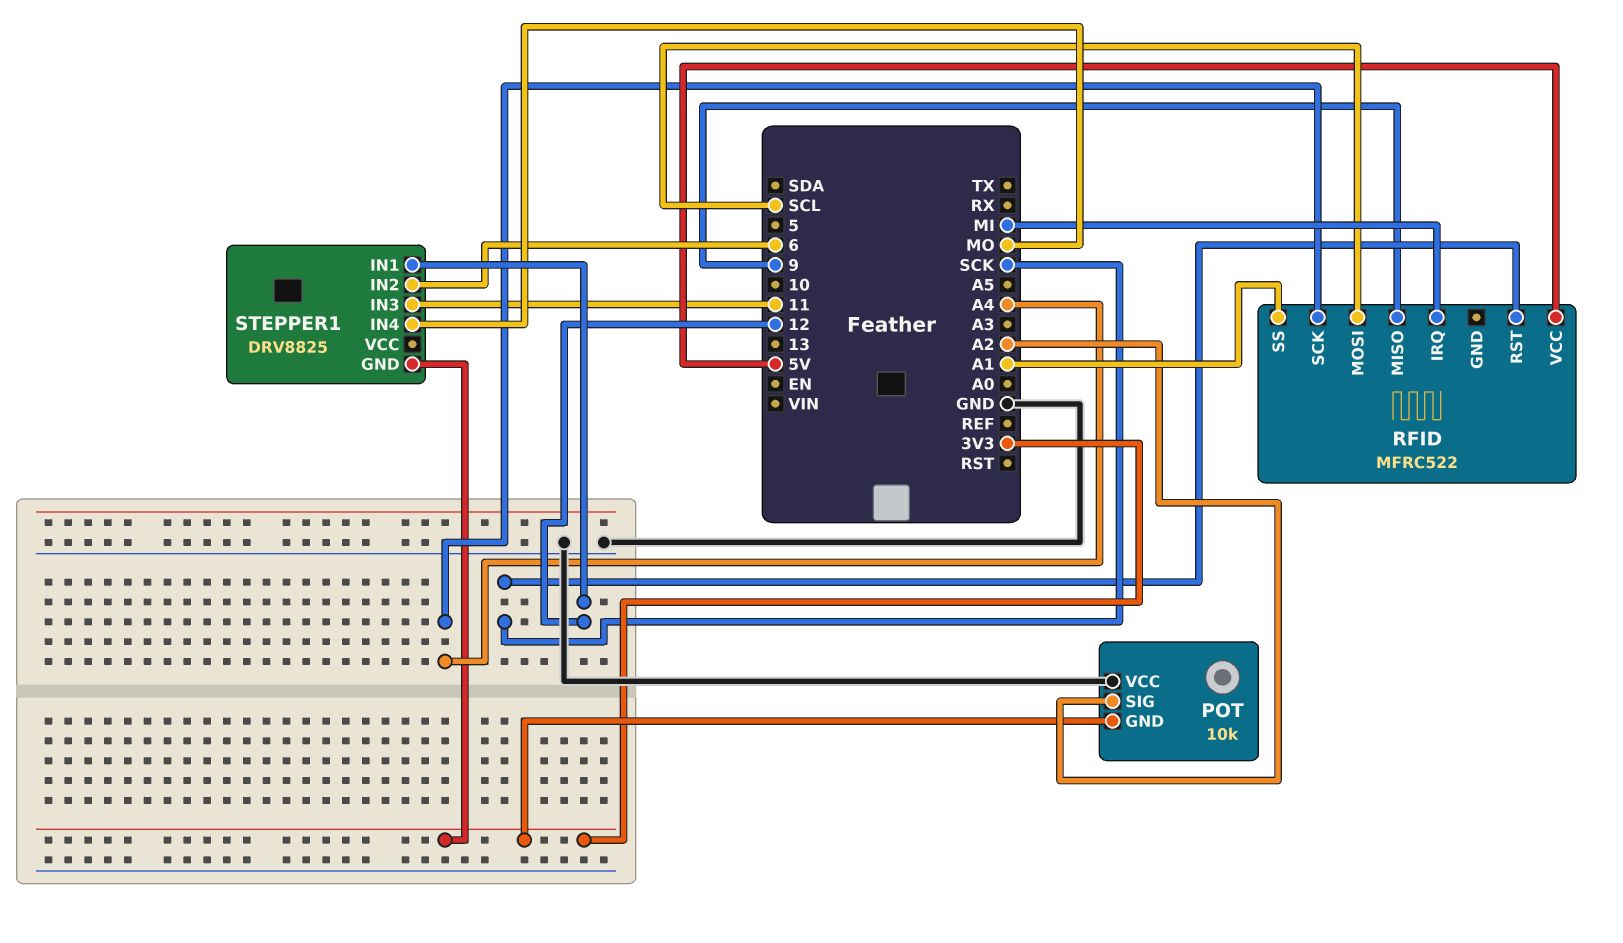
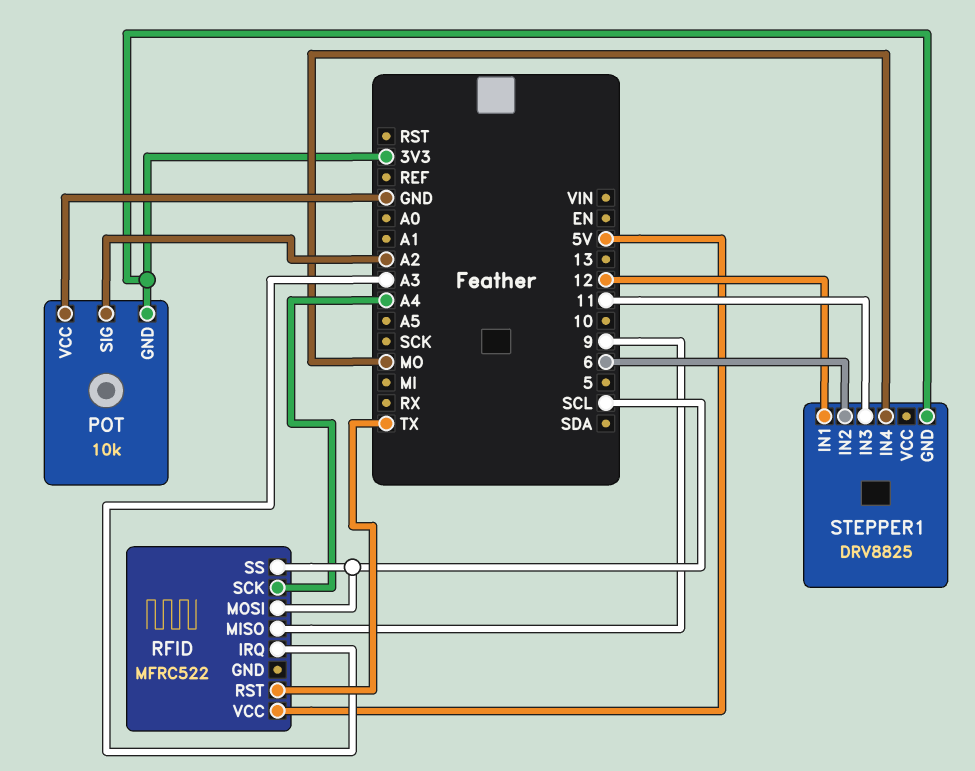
RFID pin IRQ: MI -> A3
RFID pin RST: SCK -> TX
RFID pin SS: A1 -> SCL

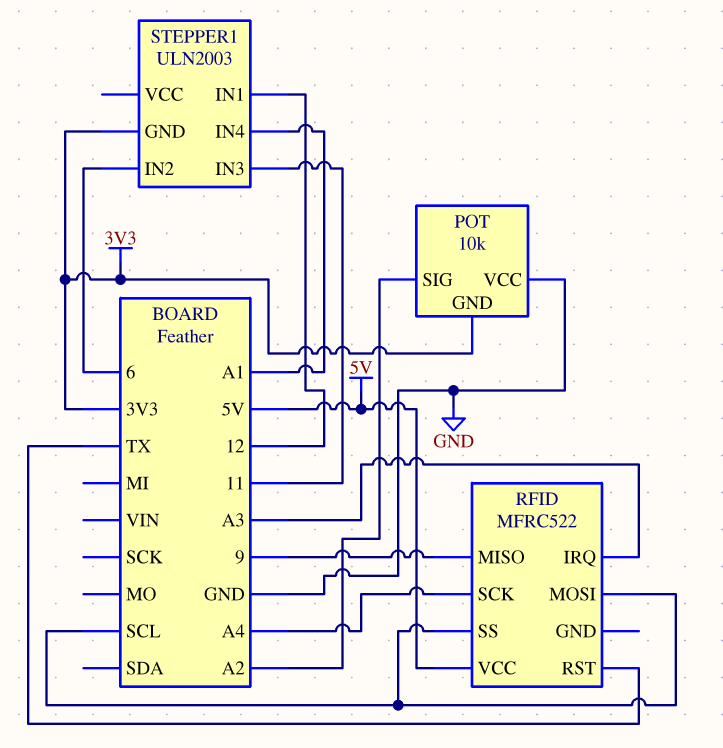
STEPPER1: DRV8825 -> ULN2003
STEPPER1 pin IN4: MO -> A1

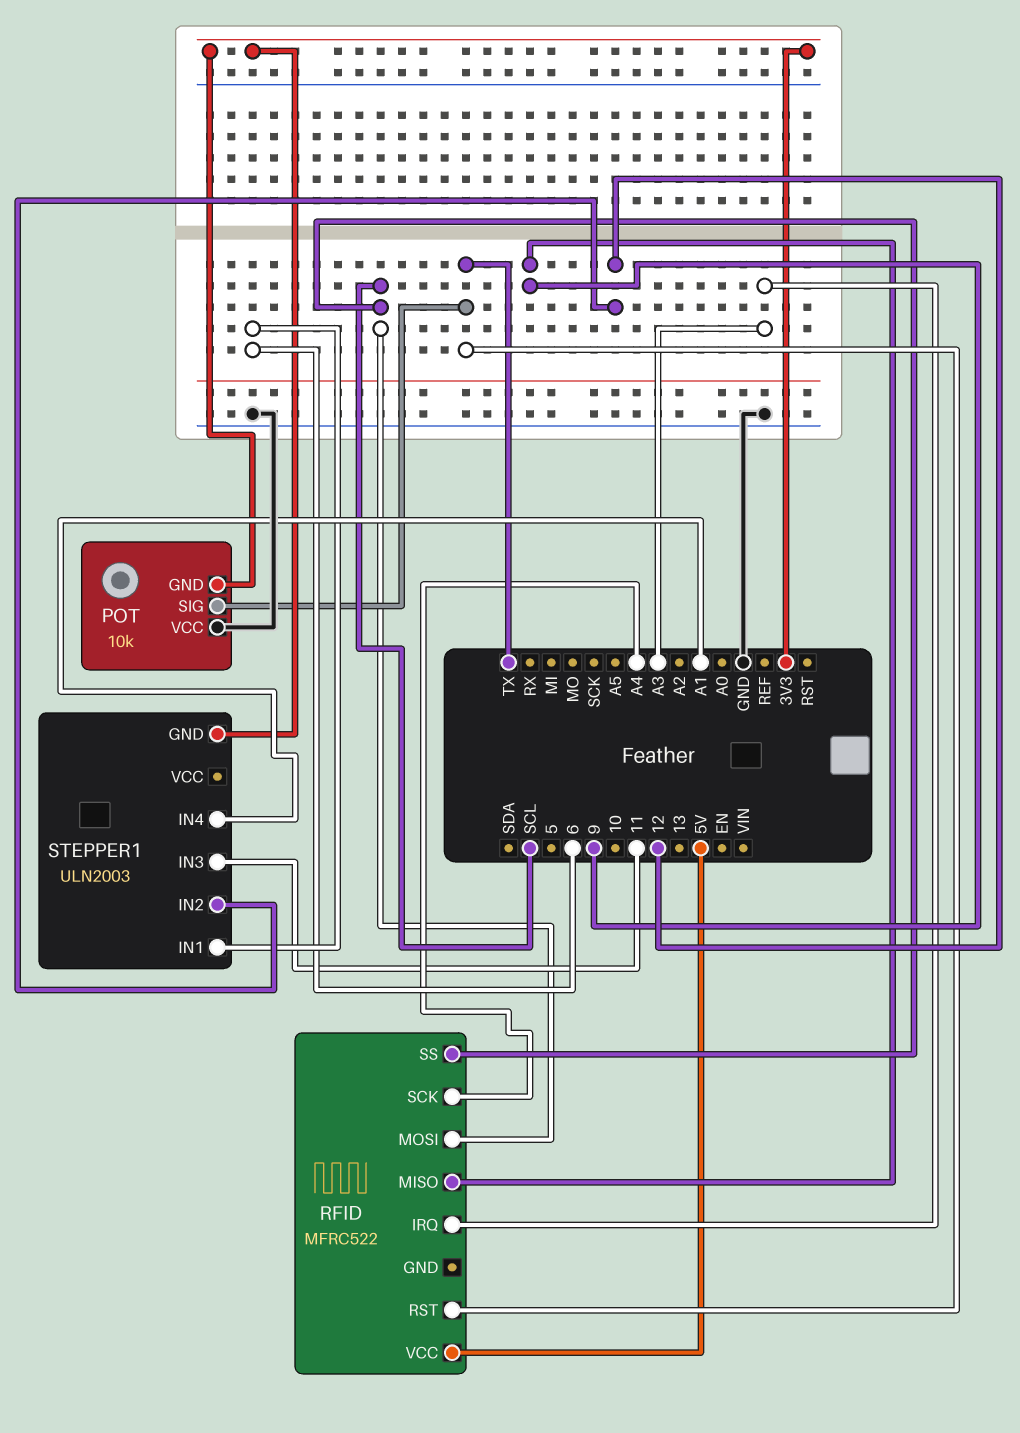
POT pin SIG: A2 -> TX
STEPPER1 pin IN1: 12 -> 6
STEPPER1 pin IN2: 6 -> 12

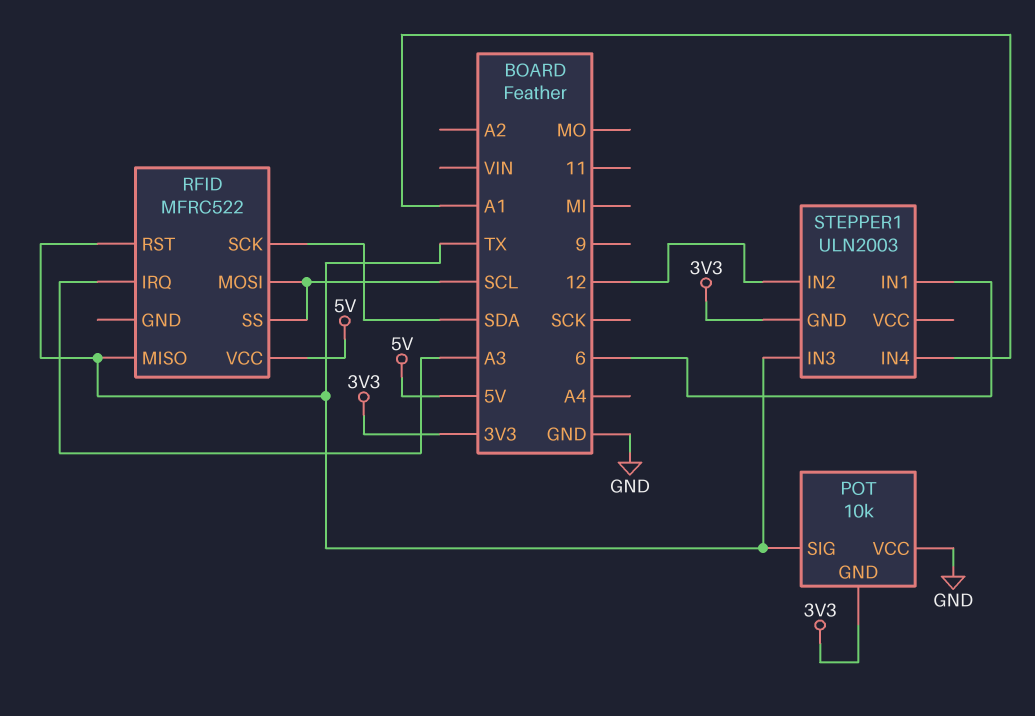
RFID pin MISO: 9 -> TX
RFID pin SCK: A4 -> SDA
STEPPER1 pin IN3: 11 -> TX

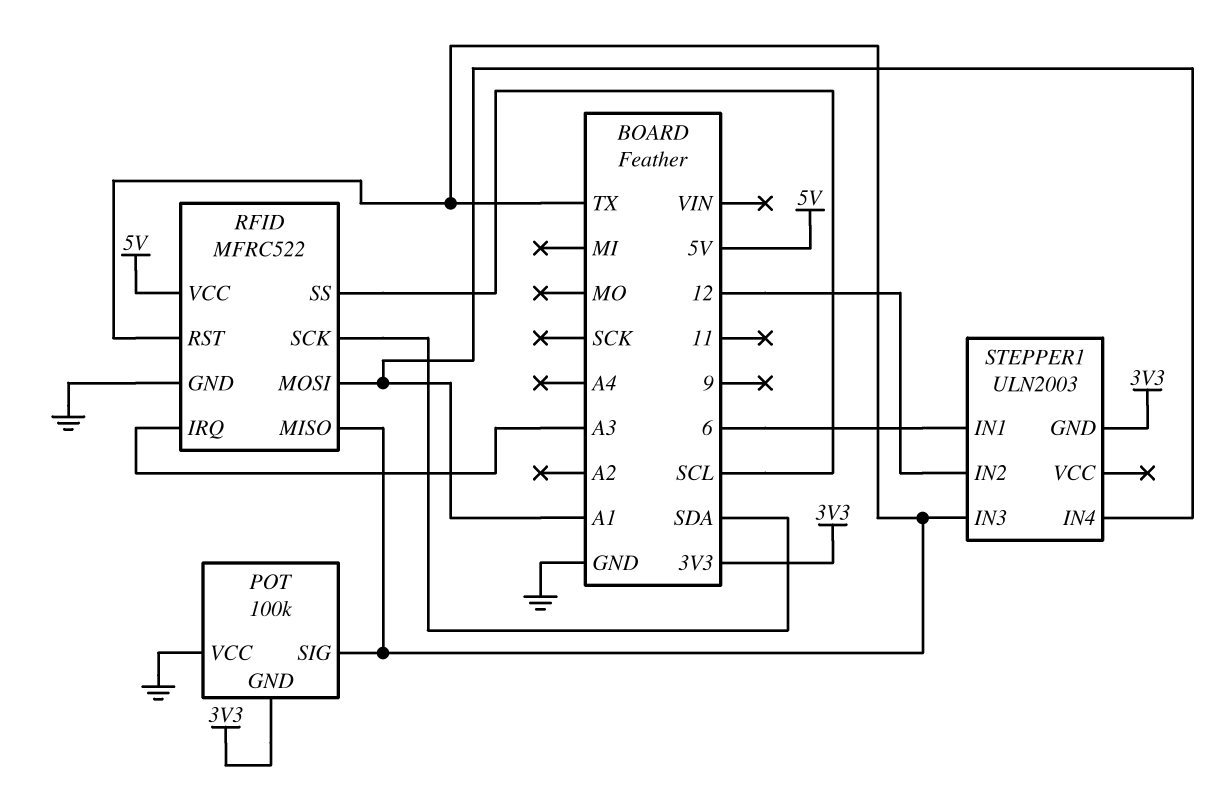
POT: 10k -> 100k
RFID pin GND: none -> GND
RFID pin MOSI: SCL -> A1

